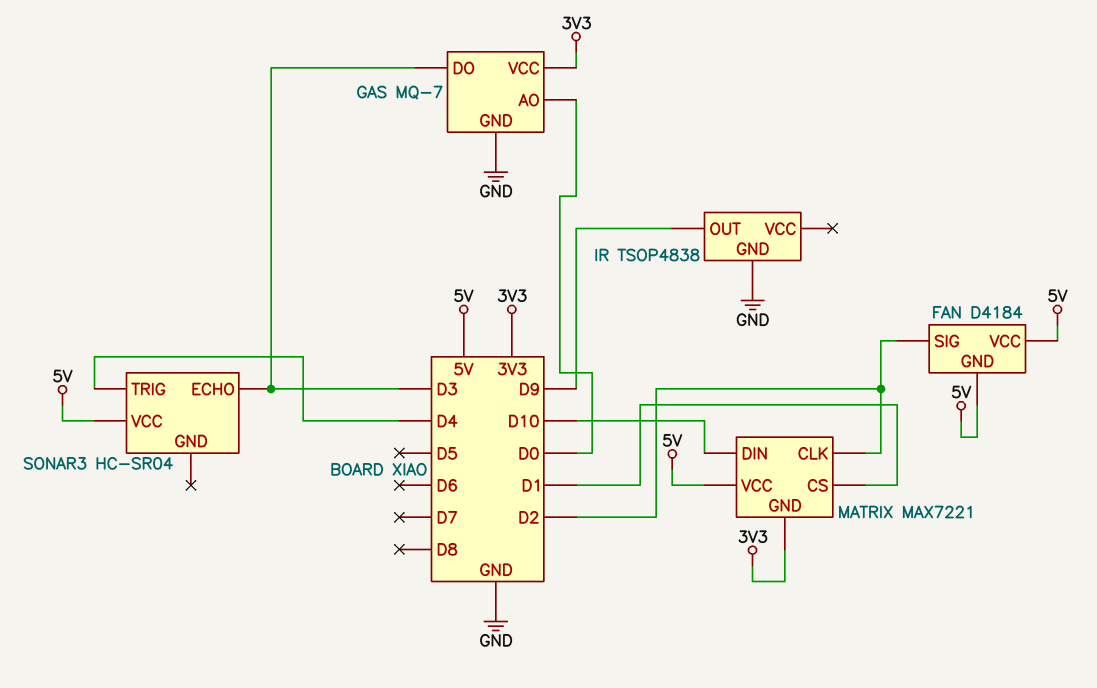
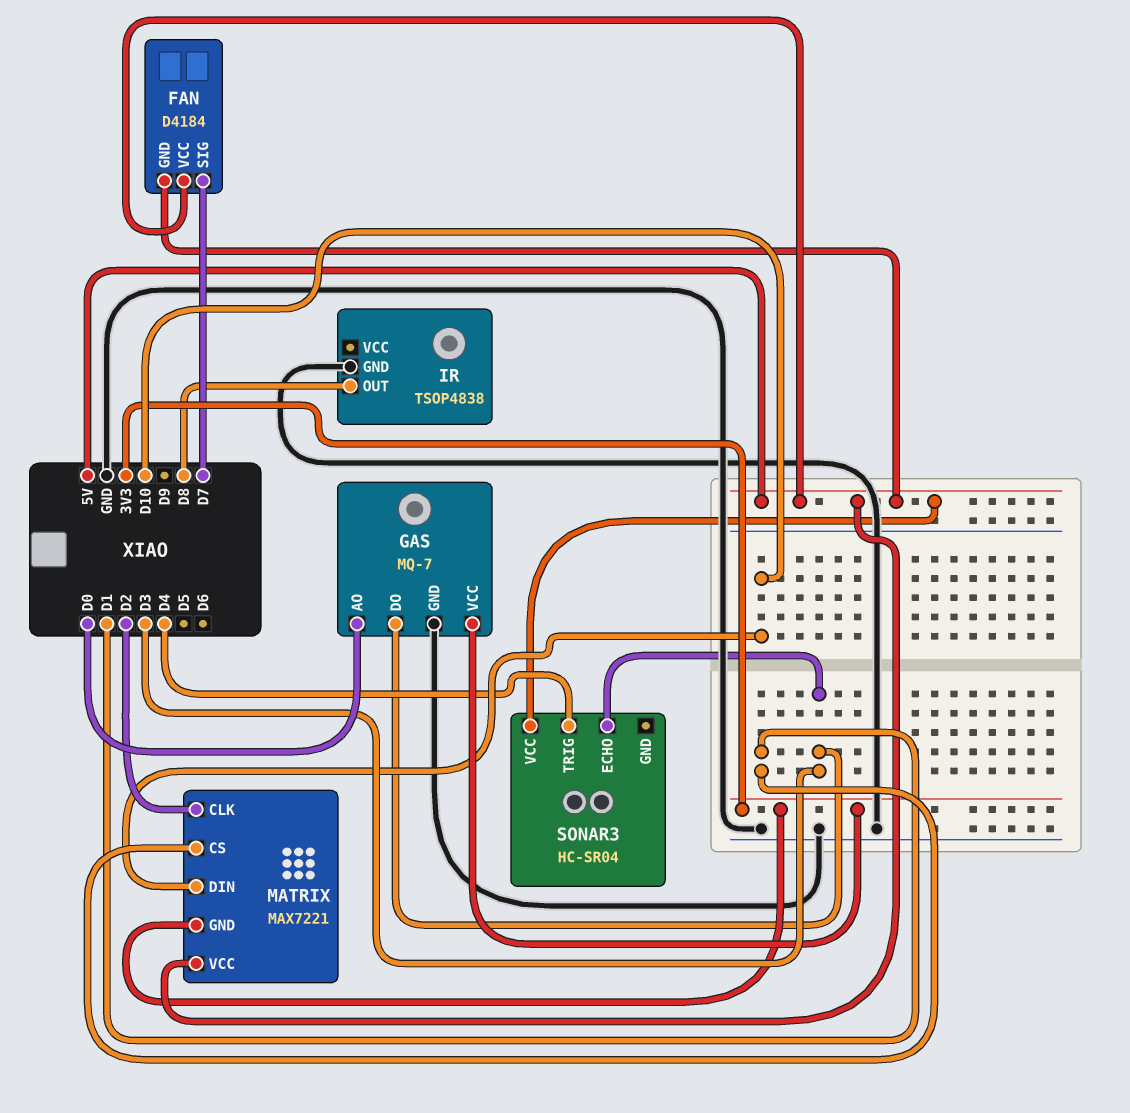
FAN pin SIG: D2 -> D7
IR pin OUT: D9 -> D8

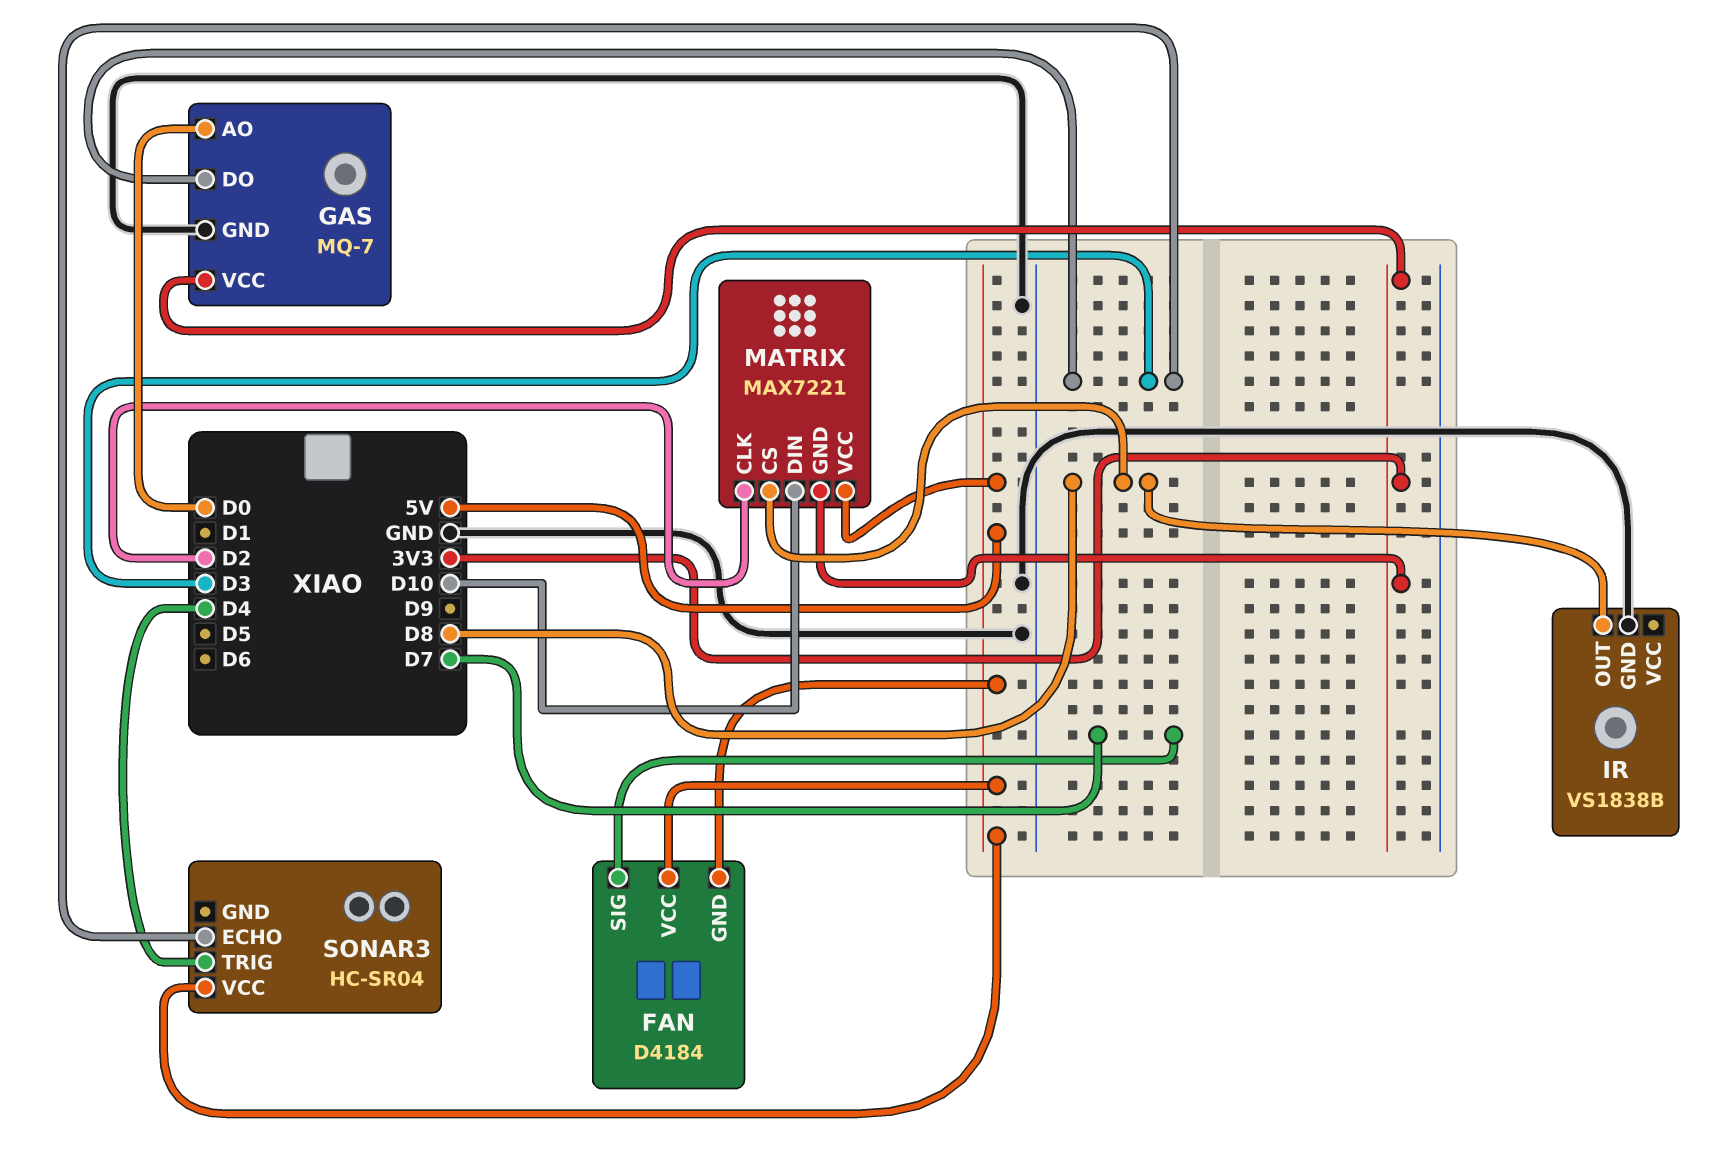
IR: TSOP4838 -> VS1838B
MATRIX pin CS: D1 -> D8

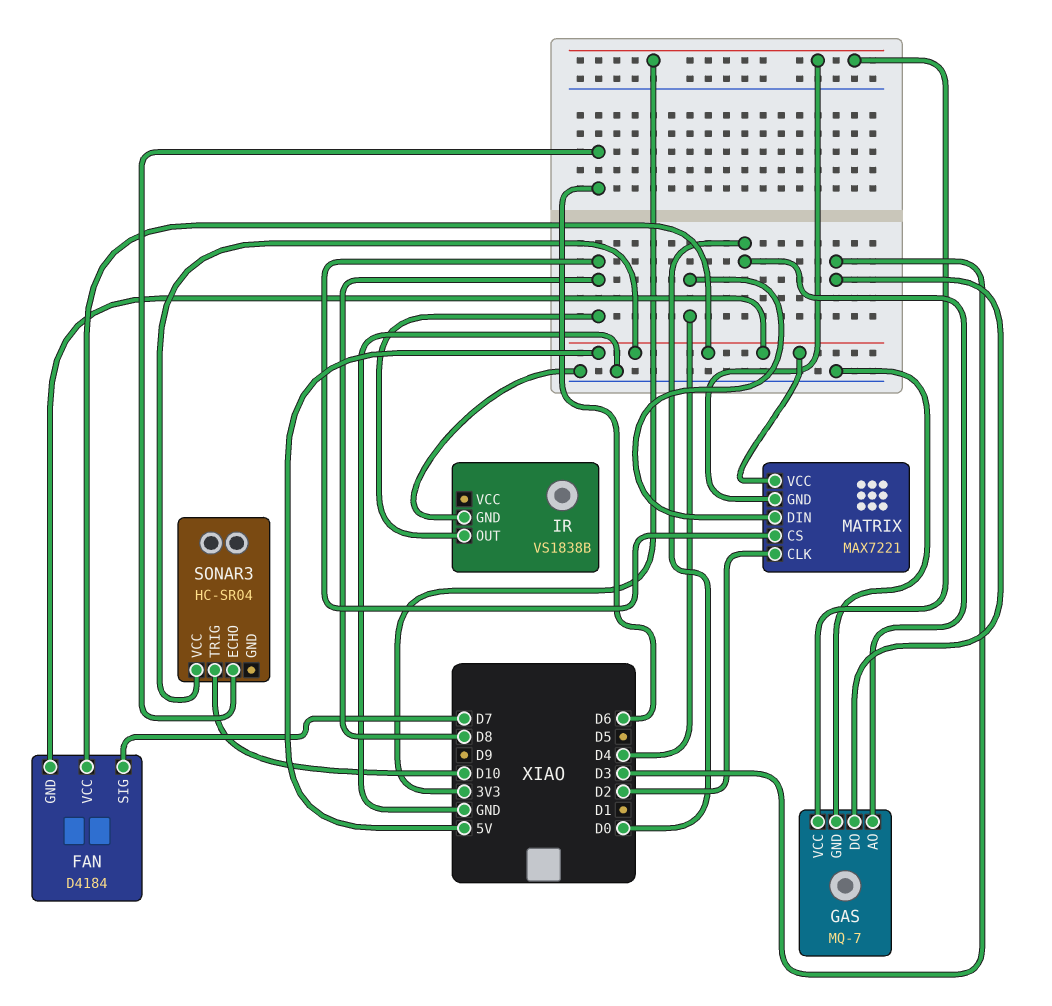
MATRIX pin DIN: D10 -> D4
SONAR3 pin ECHO: D3 -> D6
SONAR3 pin TRIG: D4 -> D10

